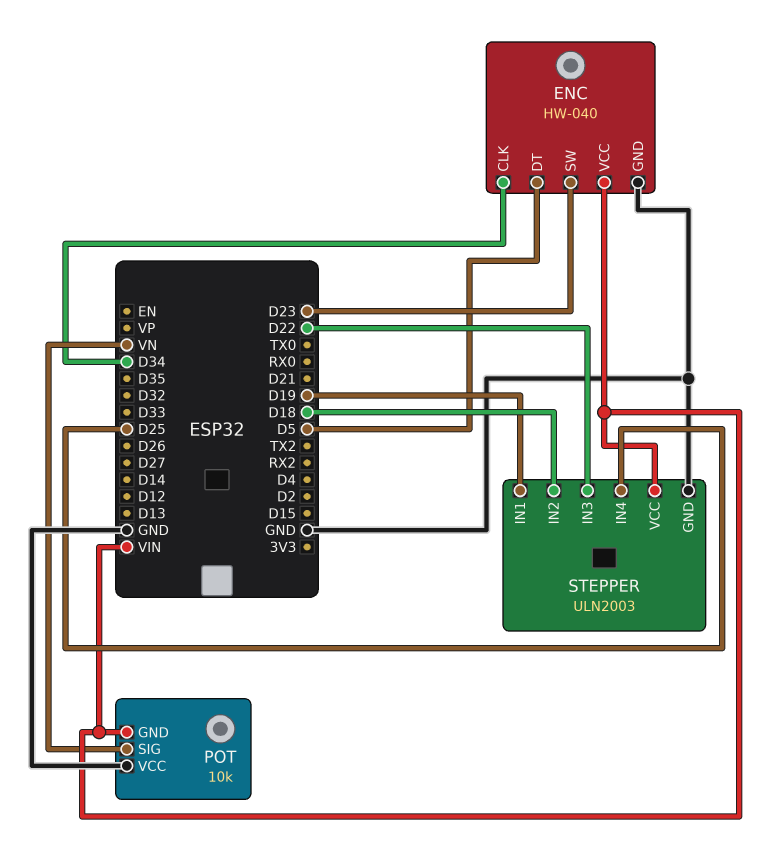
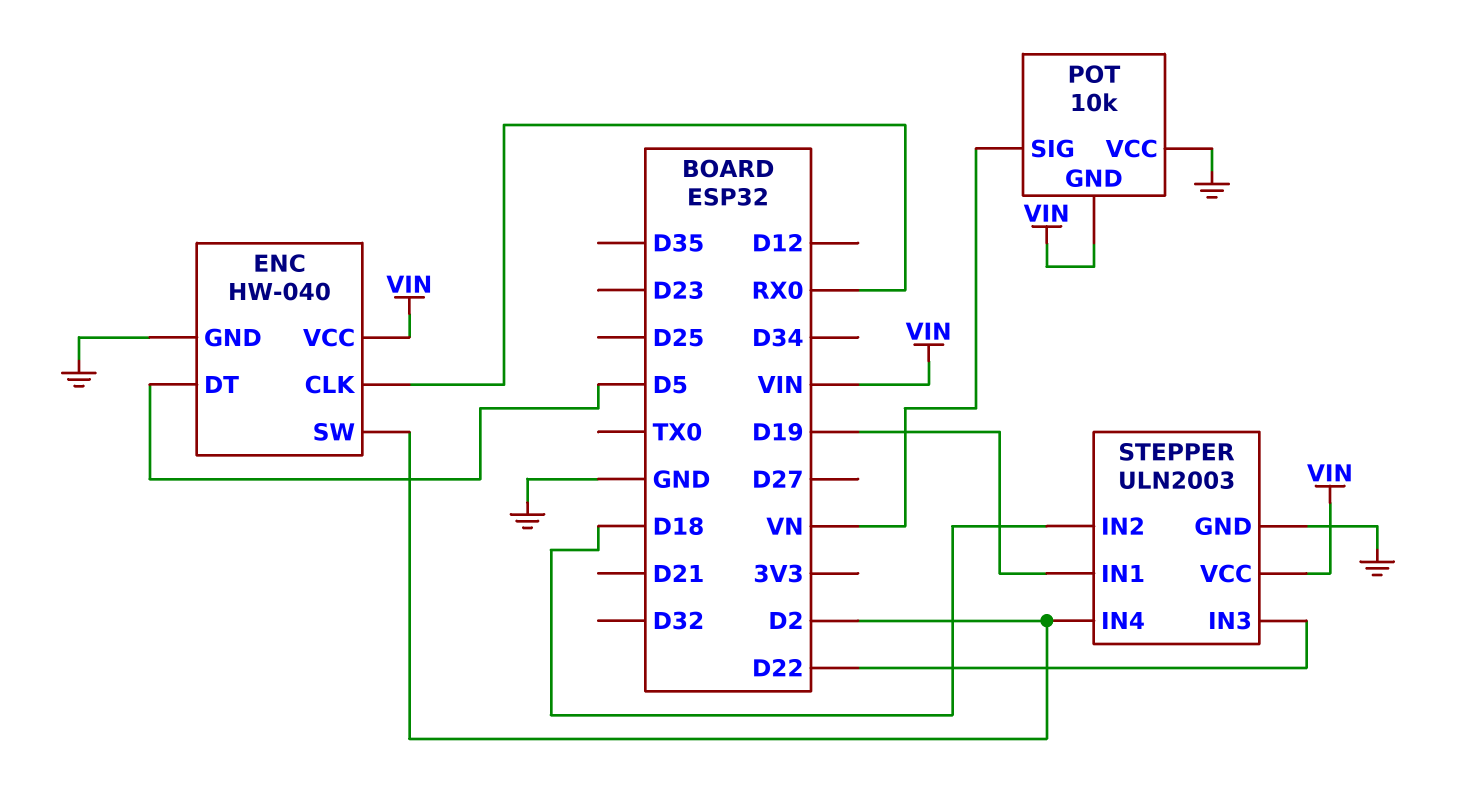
ENC pin CLK: D34 -> RX0
ENC pin SW: D23 -> D2
STEPPER pin IN4: D25 -> D2

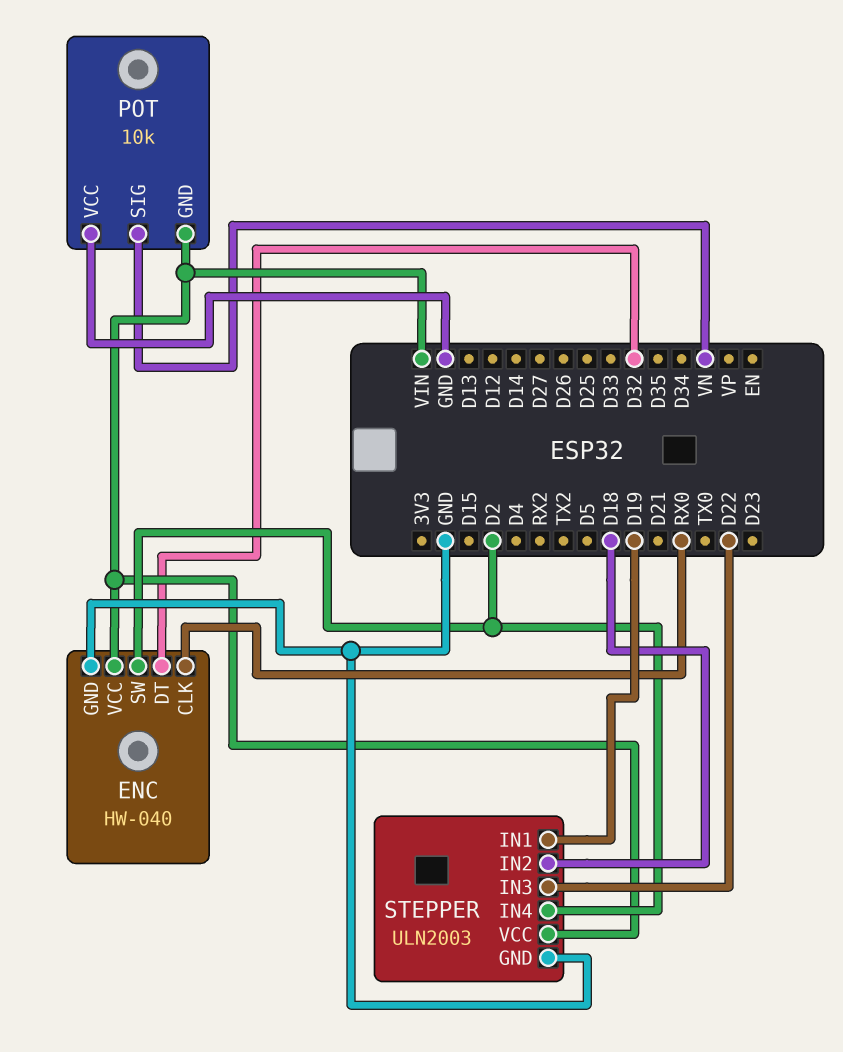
ENC pin DT: D5 -> D32

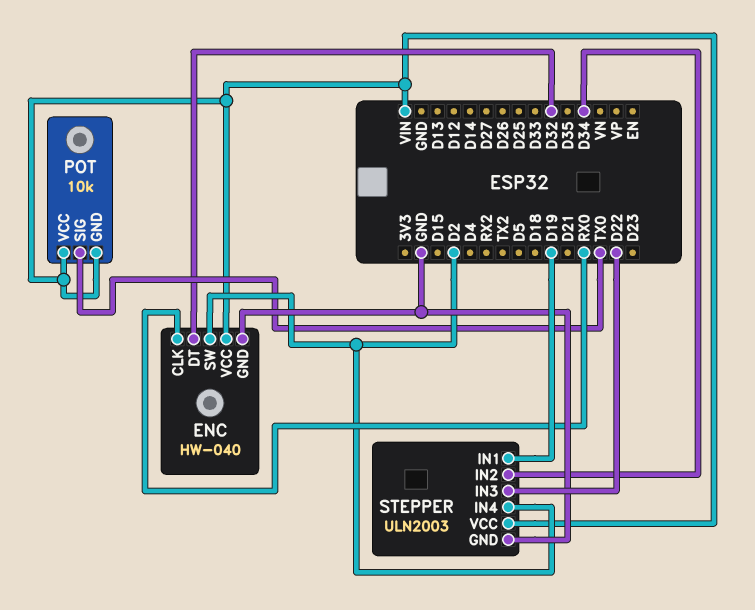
POT pin SIG: VN -> TX0
POT pin VCC: GND -> VIN
STEPPER pin IN2: D18 -> D34

